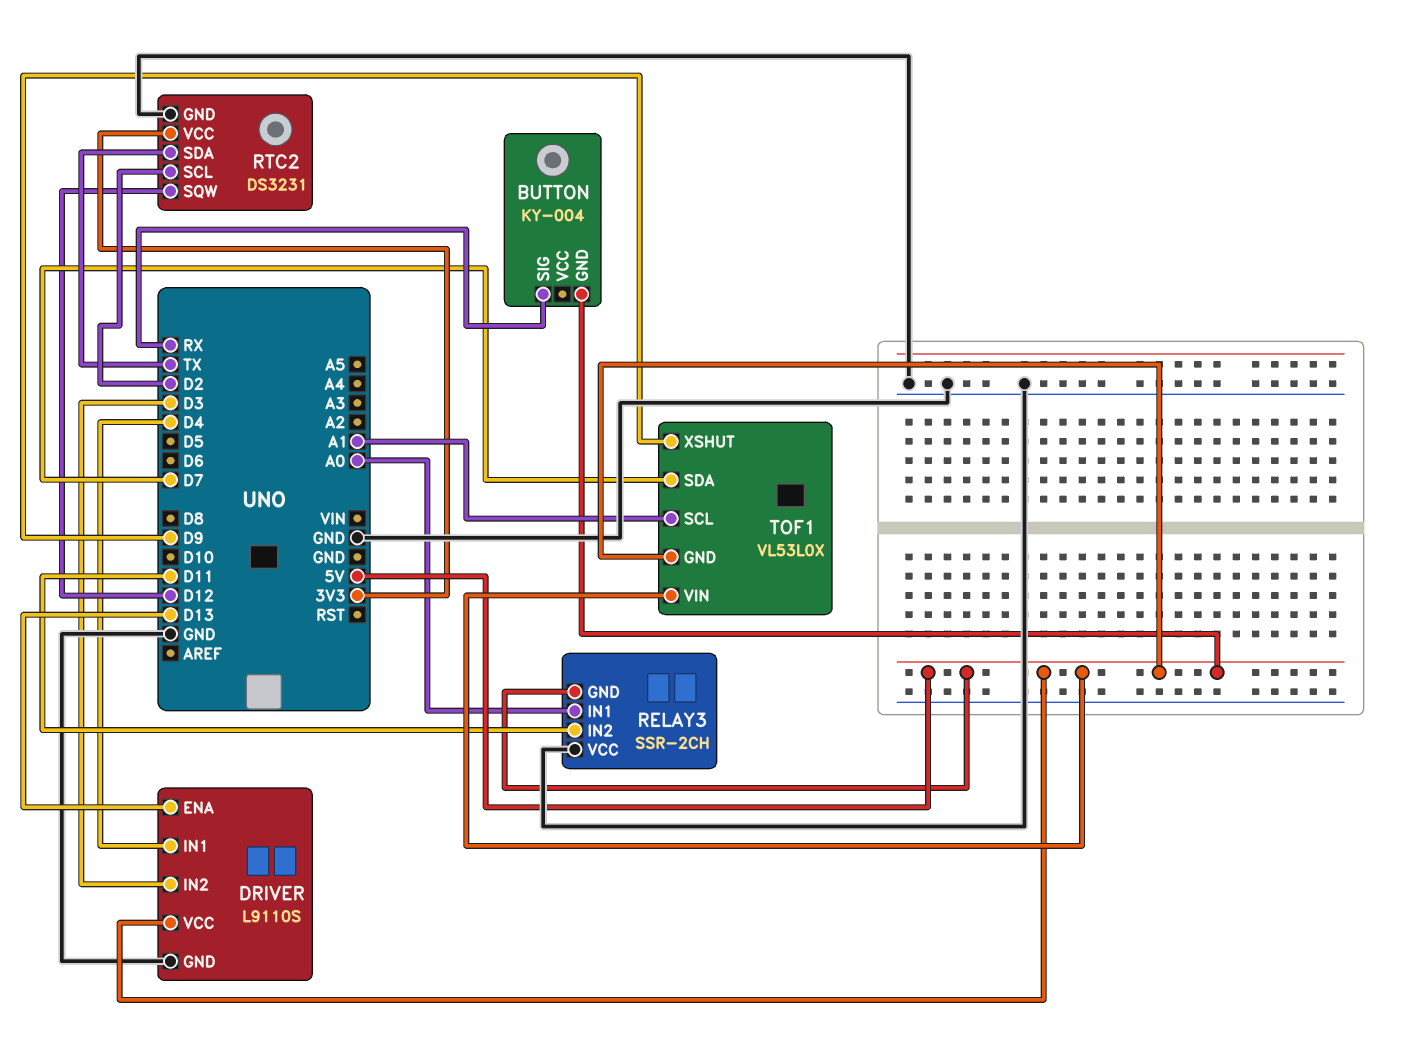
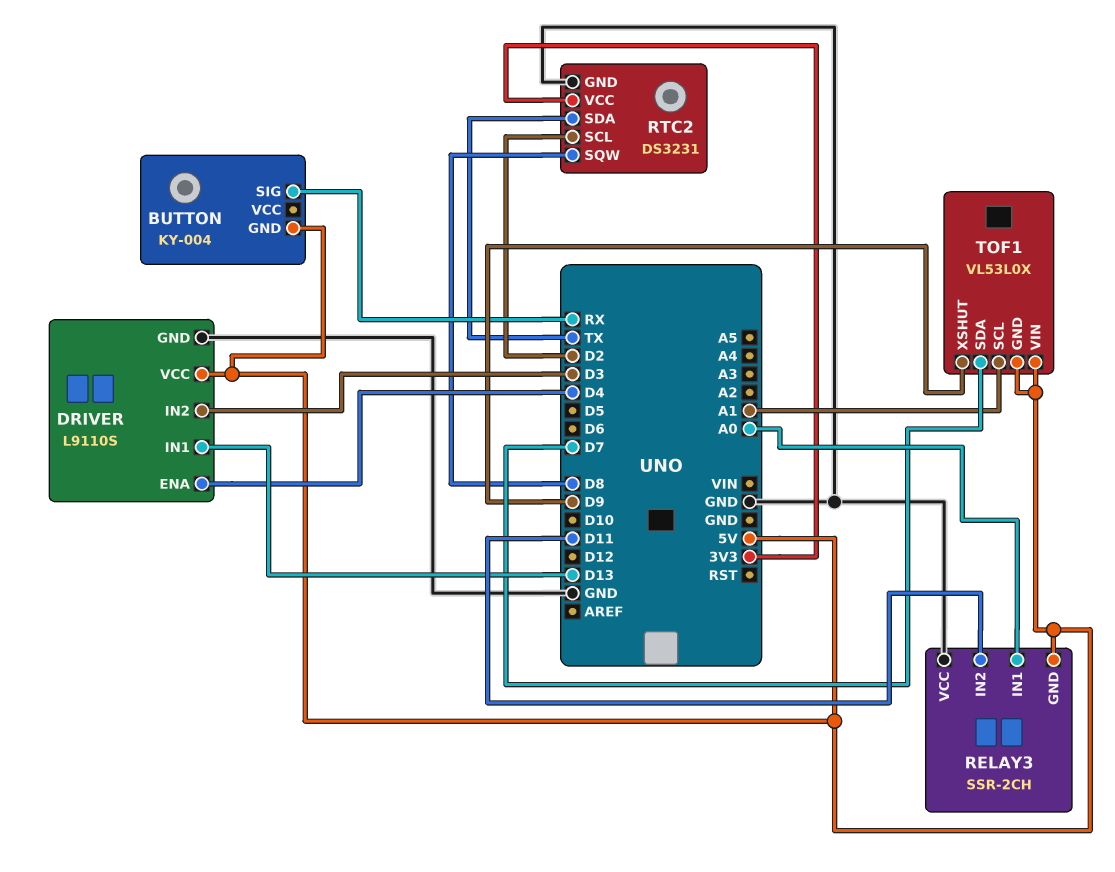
DRIVER pin ENA: D13 -> D4
DRIVER pin IN1: D4 -> D13
RTC2 pin SQW: D12 -> D8

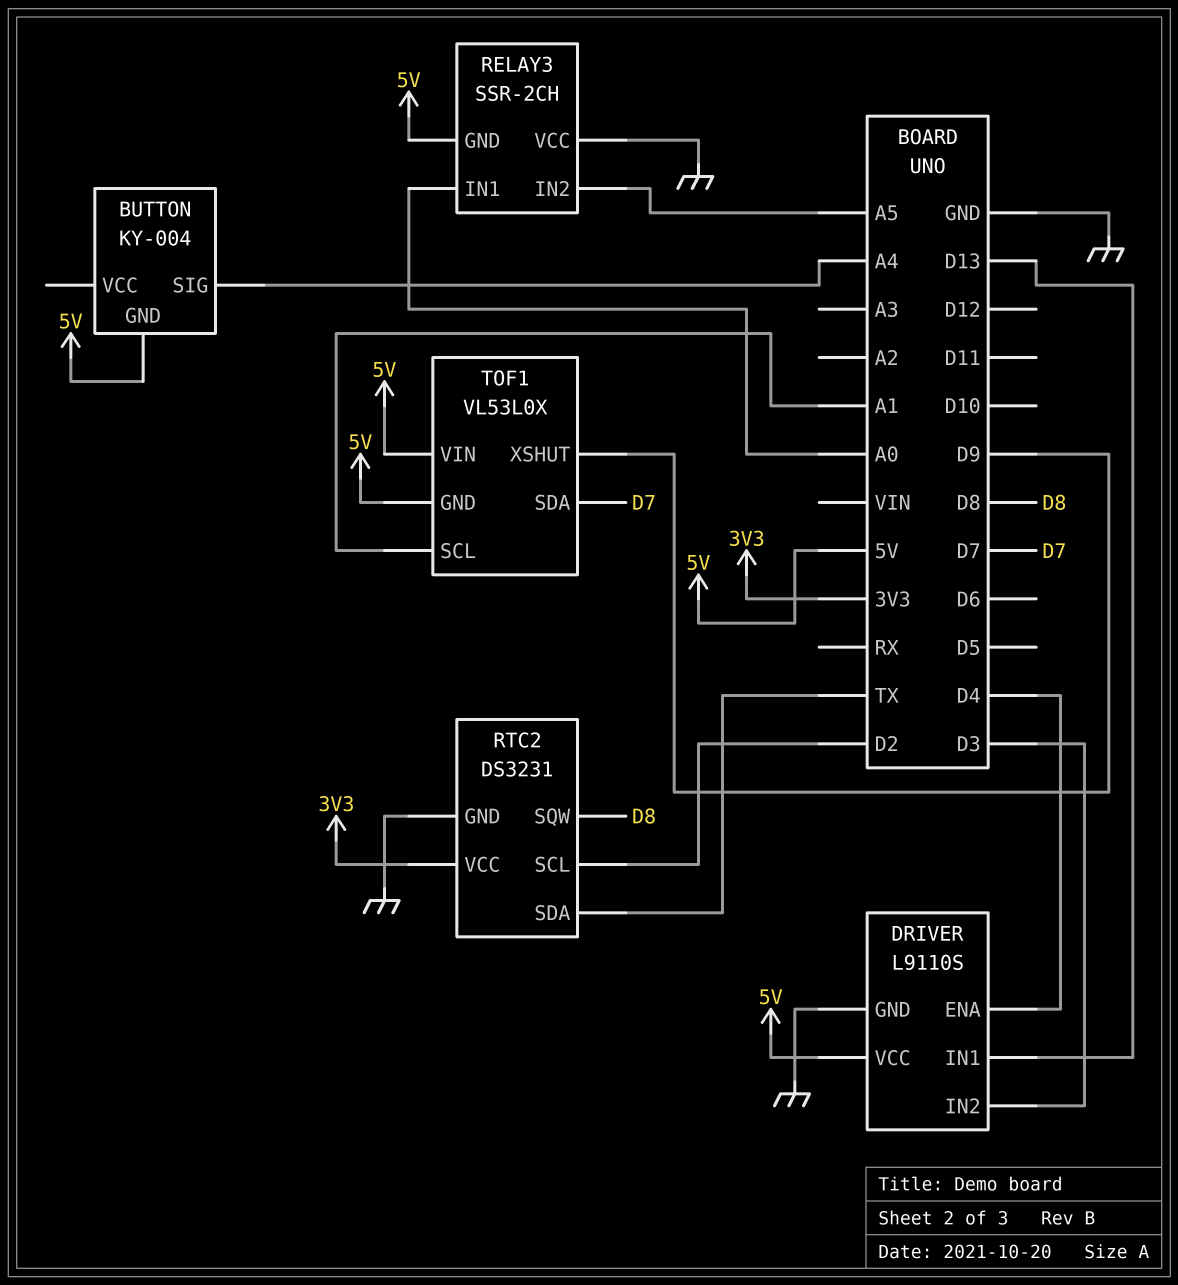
BUTTON pin SIG: RX -> A4
RELAY3 pin IN2: D11 -> A5

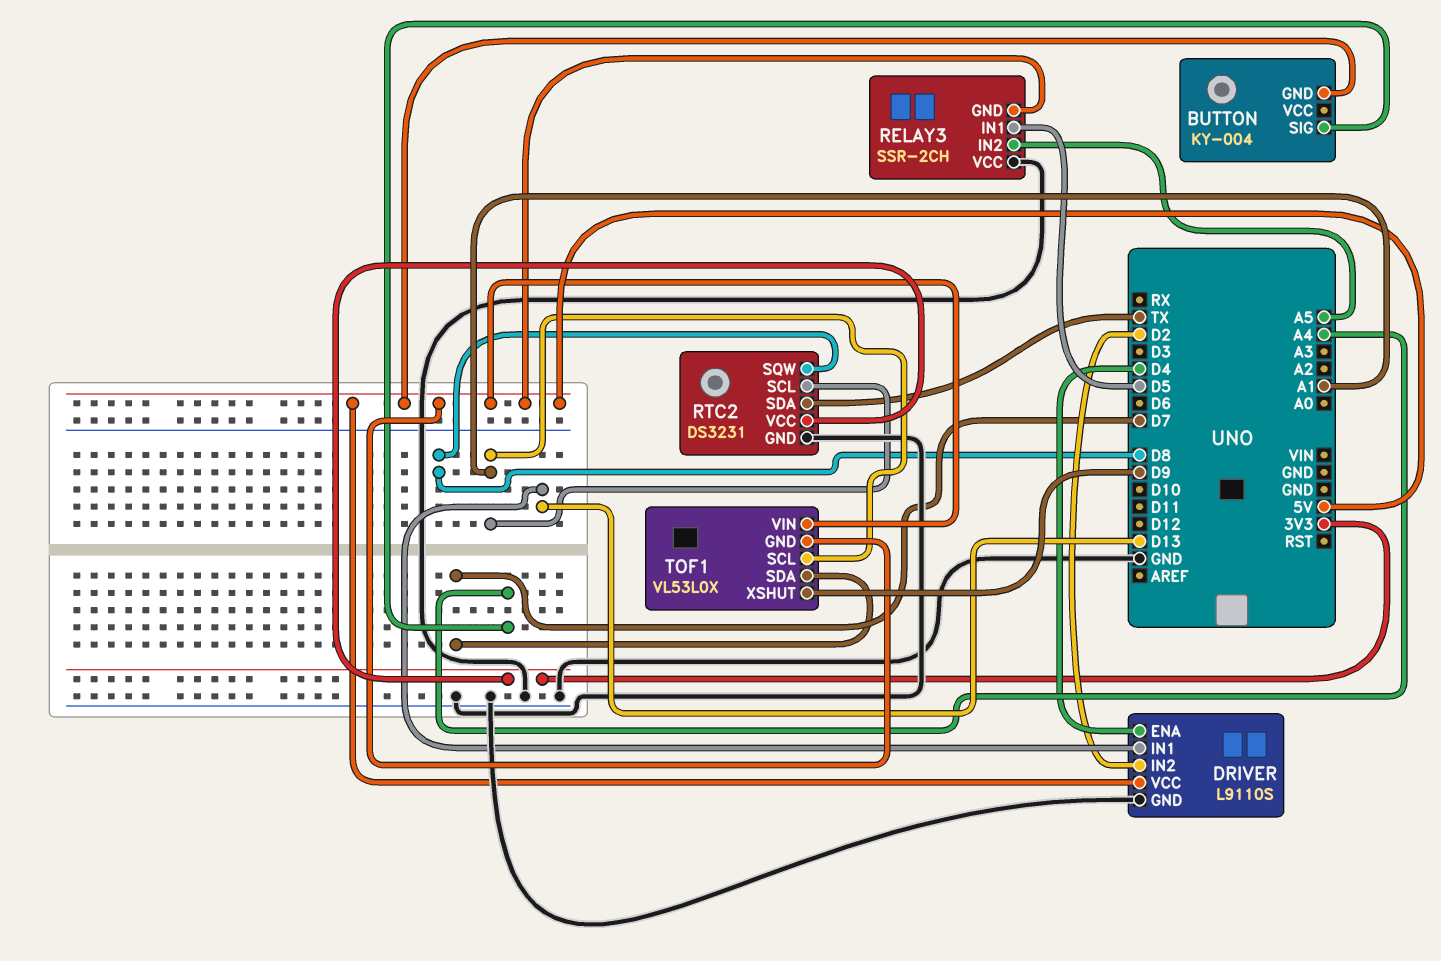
DRIVER pin IN2: D3 -> D2
RELAY3 pin IN1: A0 -> D5
RTC2 pin SCL: D2 -> A1

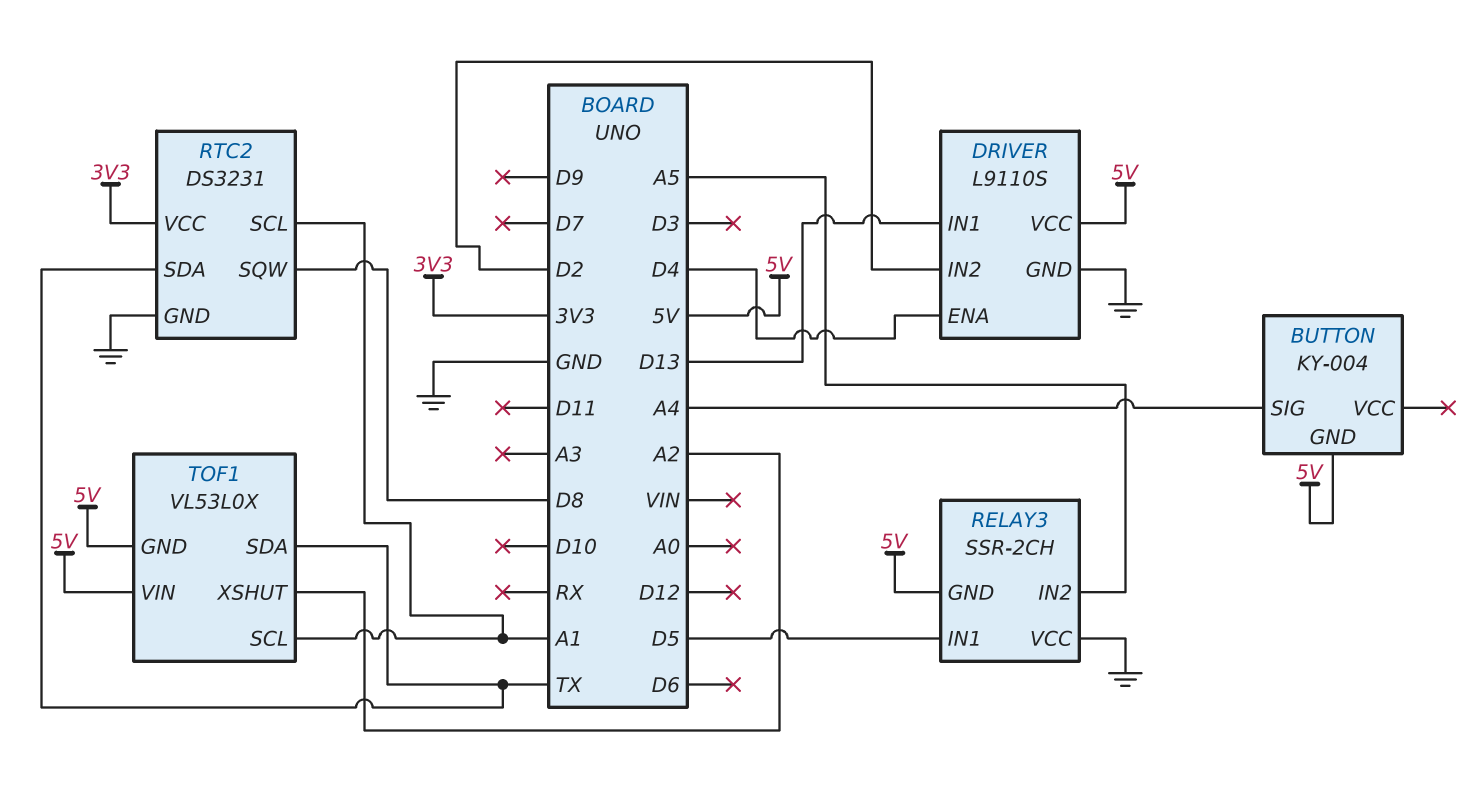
TOF1 pin SDA: D7 -> TX
TOF1 pin XSHUT: D9 -> A2

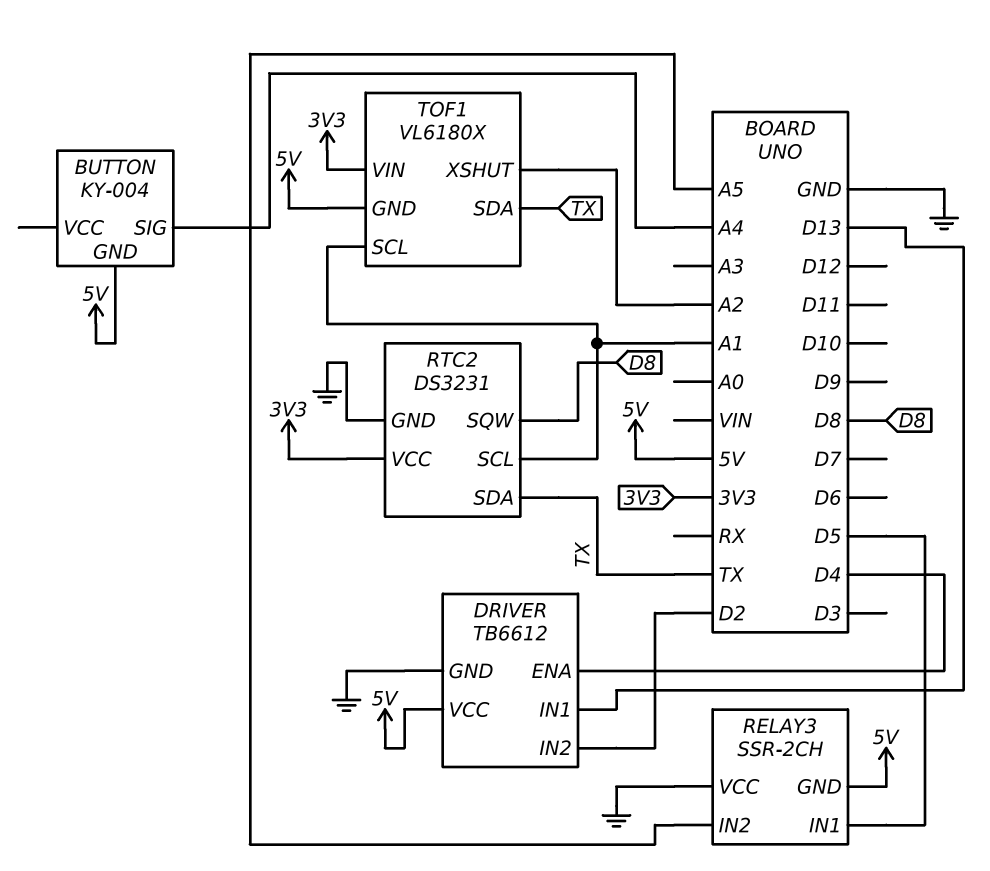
DRIVER: L9110S -> TB6612
TOF1: VL53L0X -> VL6180X
TOF1 pin VIN: 5V -> 3V3

